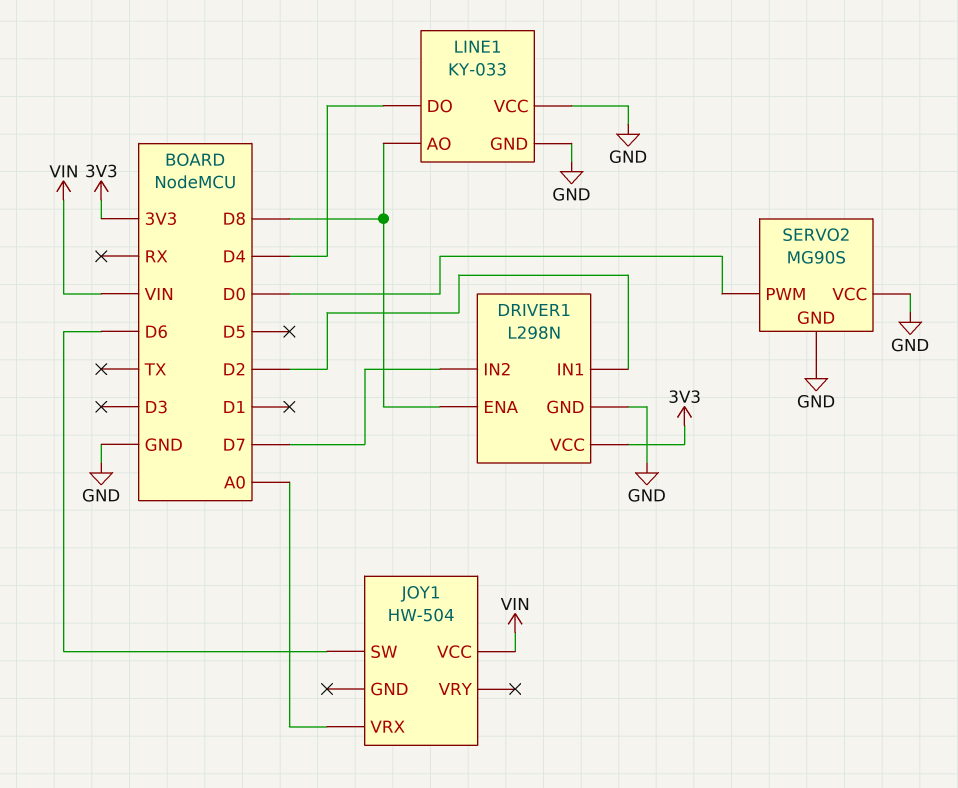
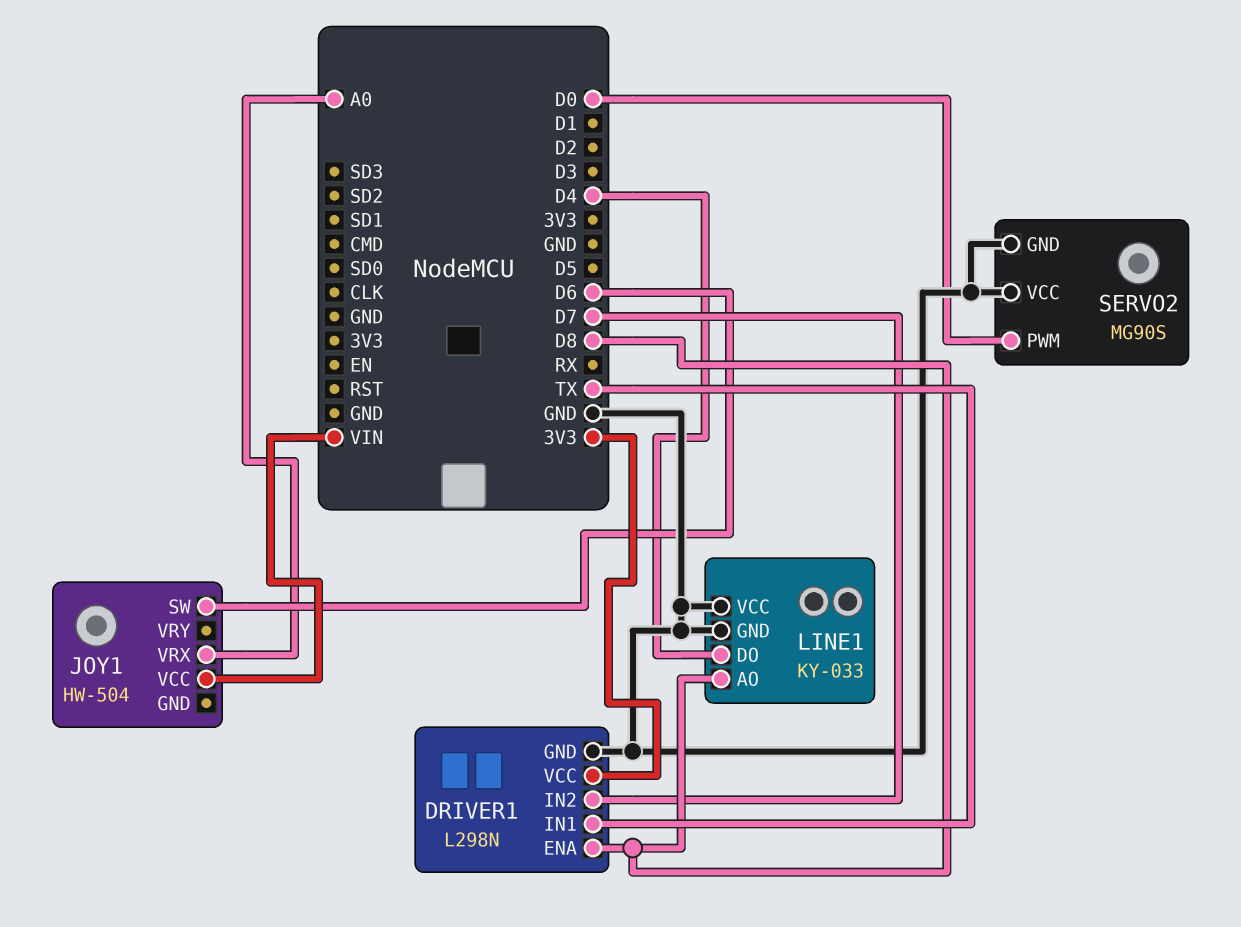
DRIVER1 pin IN1: D2 -> TX

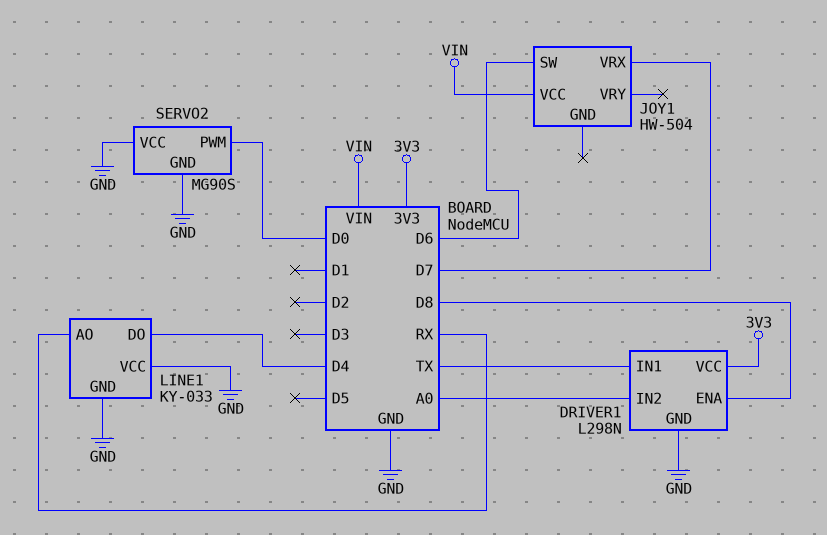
DRIVER1 pin IN2: D7 -> A0
JOY1 pin VRX: A0 -> D7
LINE1 pin AO: D8 -> RX

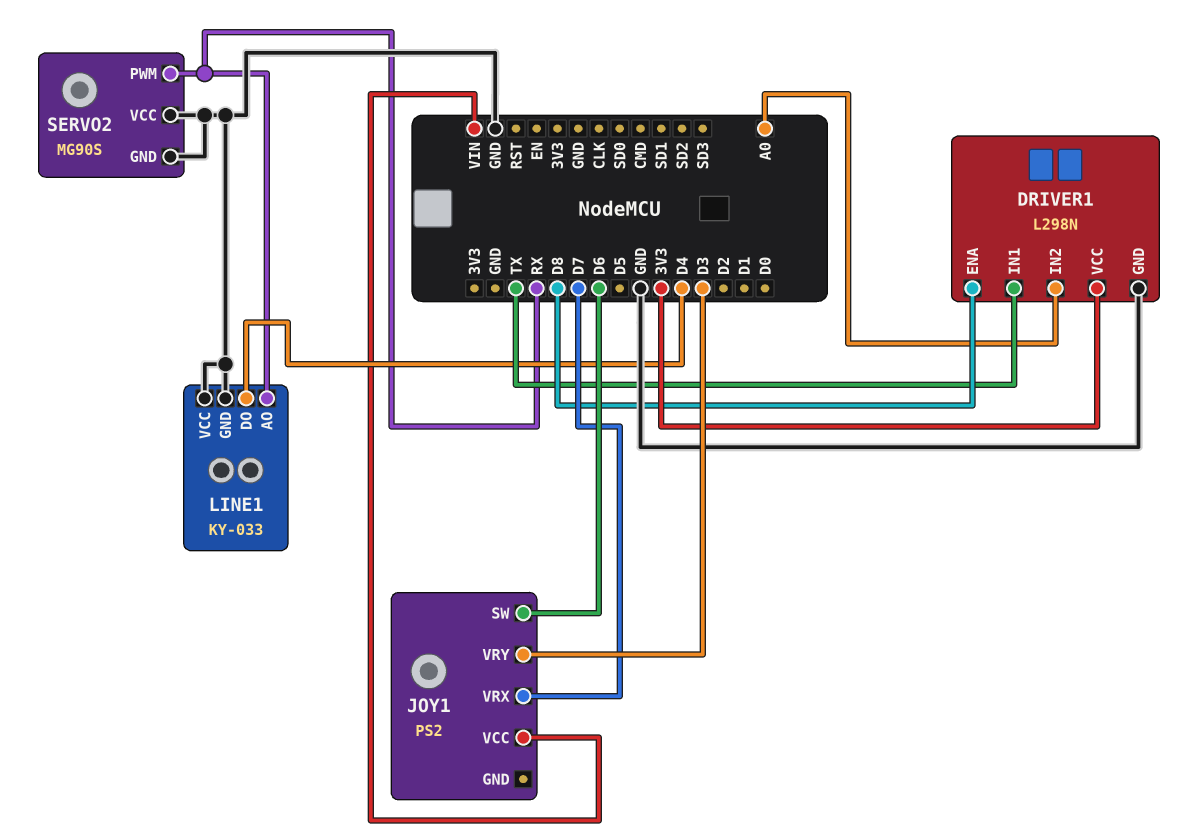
JOY1: HW-504 -> PS2
JOY1 pin VRY: none -> D3
SERVO2 pin PWM: D0 -> RX

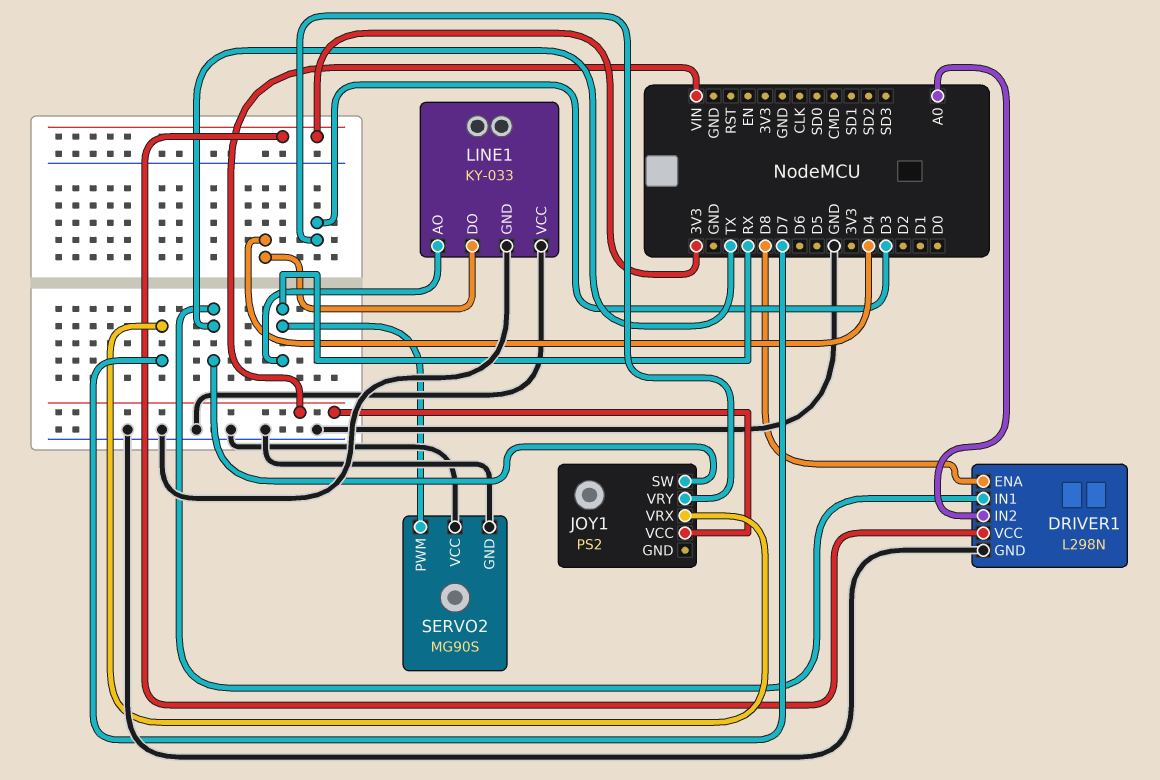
JOY1 pin SW: D6 -> TX

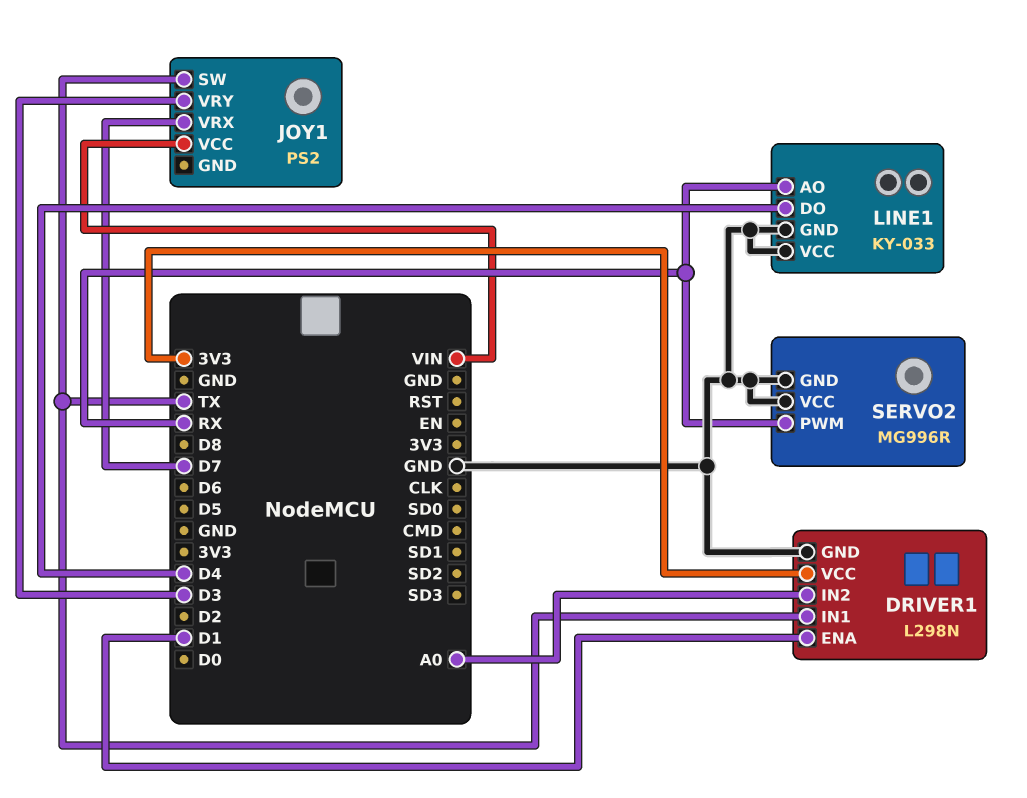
DRIVER1 pin ENA: D8 -> D1
SERVO2: MG90S -> MG996R

